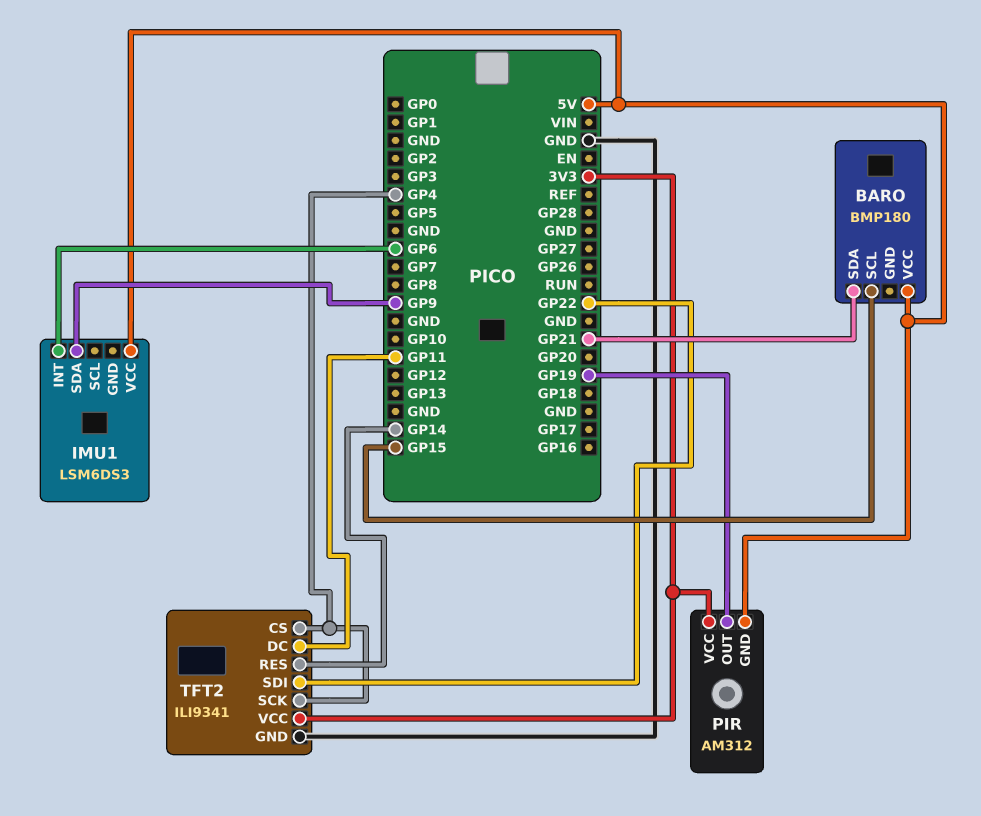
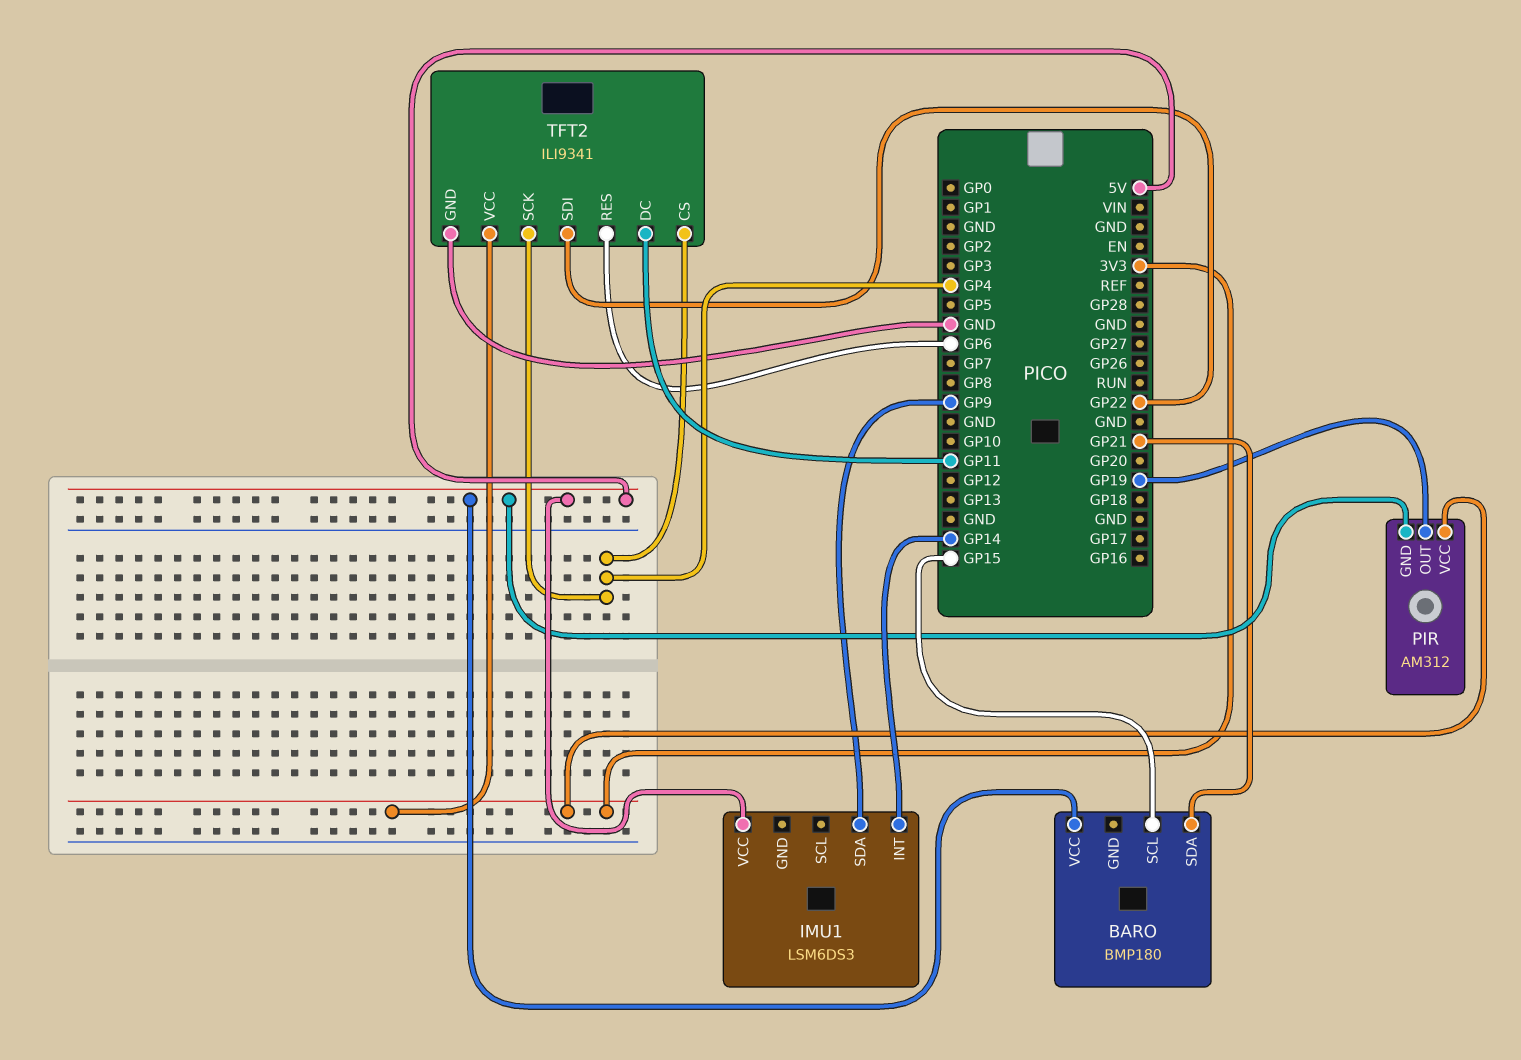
IMU1 pin INT: GP6 -> GP14
TFT2 pin RES: GP14 -> GP6

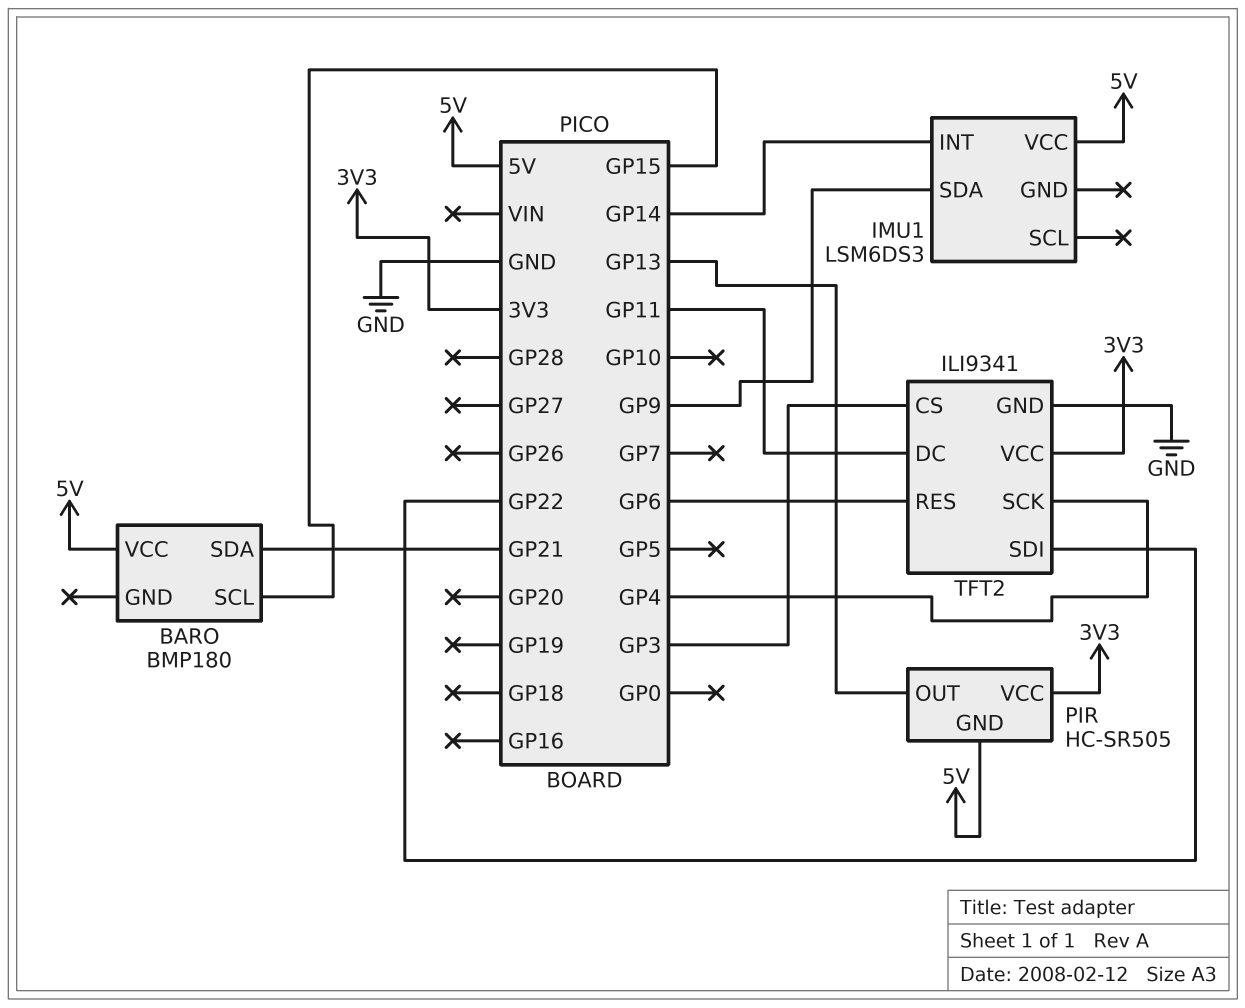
PIR: AM312 -> HC-SR505
PIR pin OUT: GP19 -> GP13
TFT2 pin CS: GP4 -> GP3

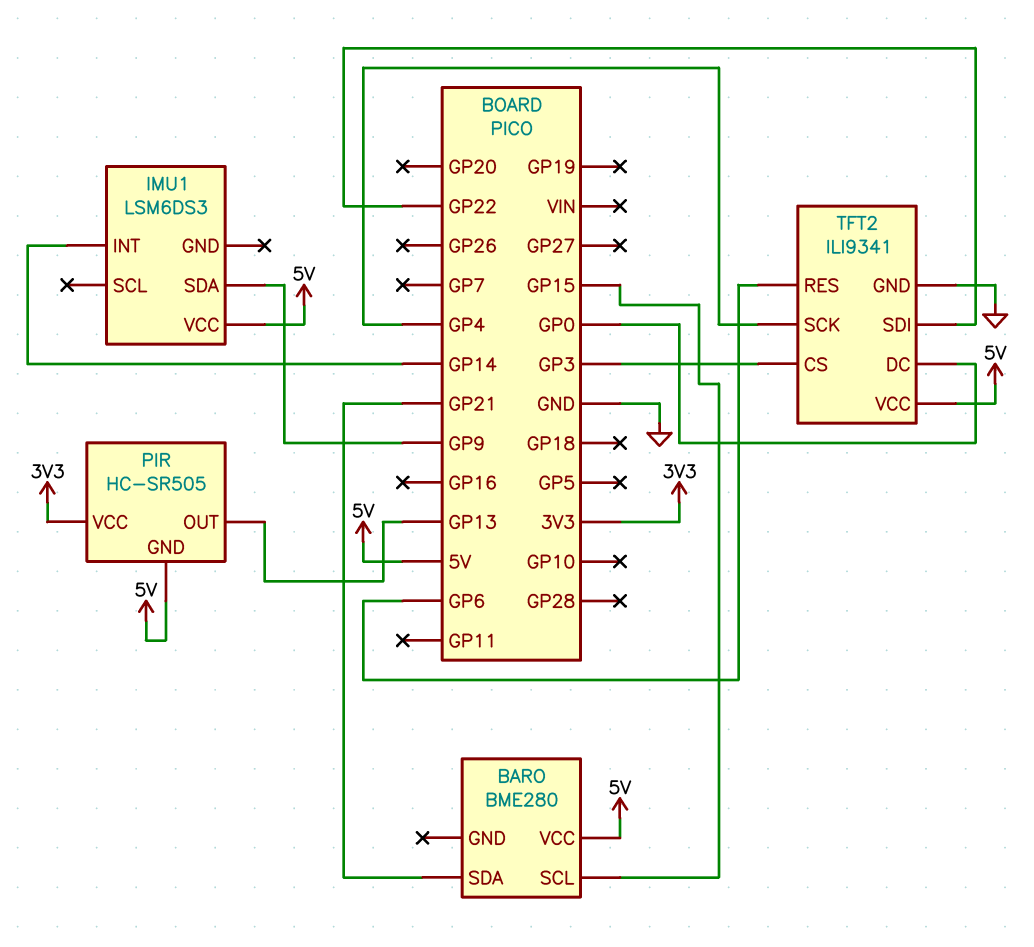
BARO: BMP180 -> BME280
TFT2 pin DC: GP11 -> GP0
TFT2 pin VCC: 3V3 -> 5V

